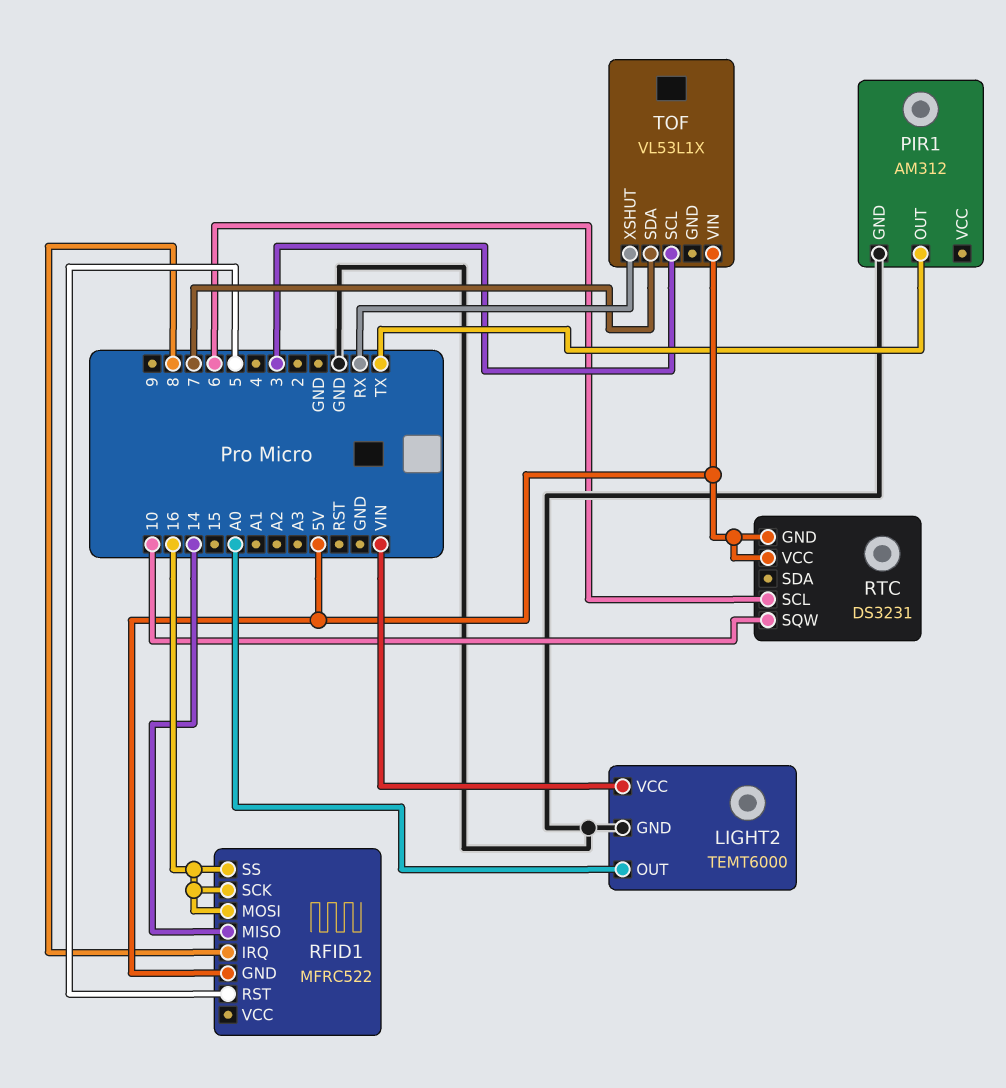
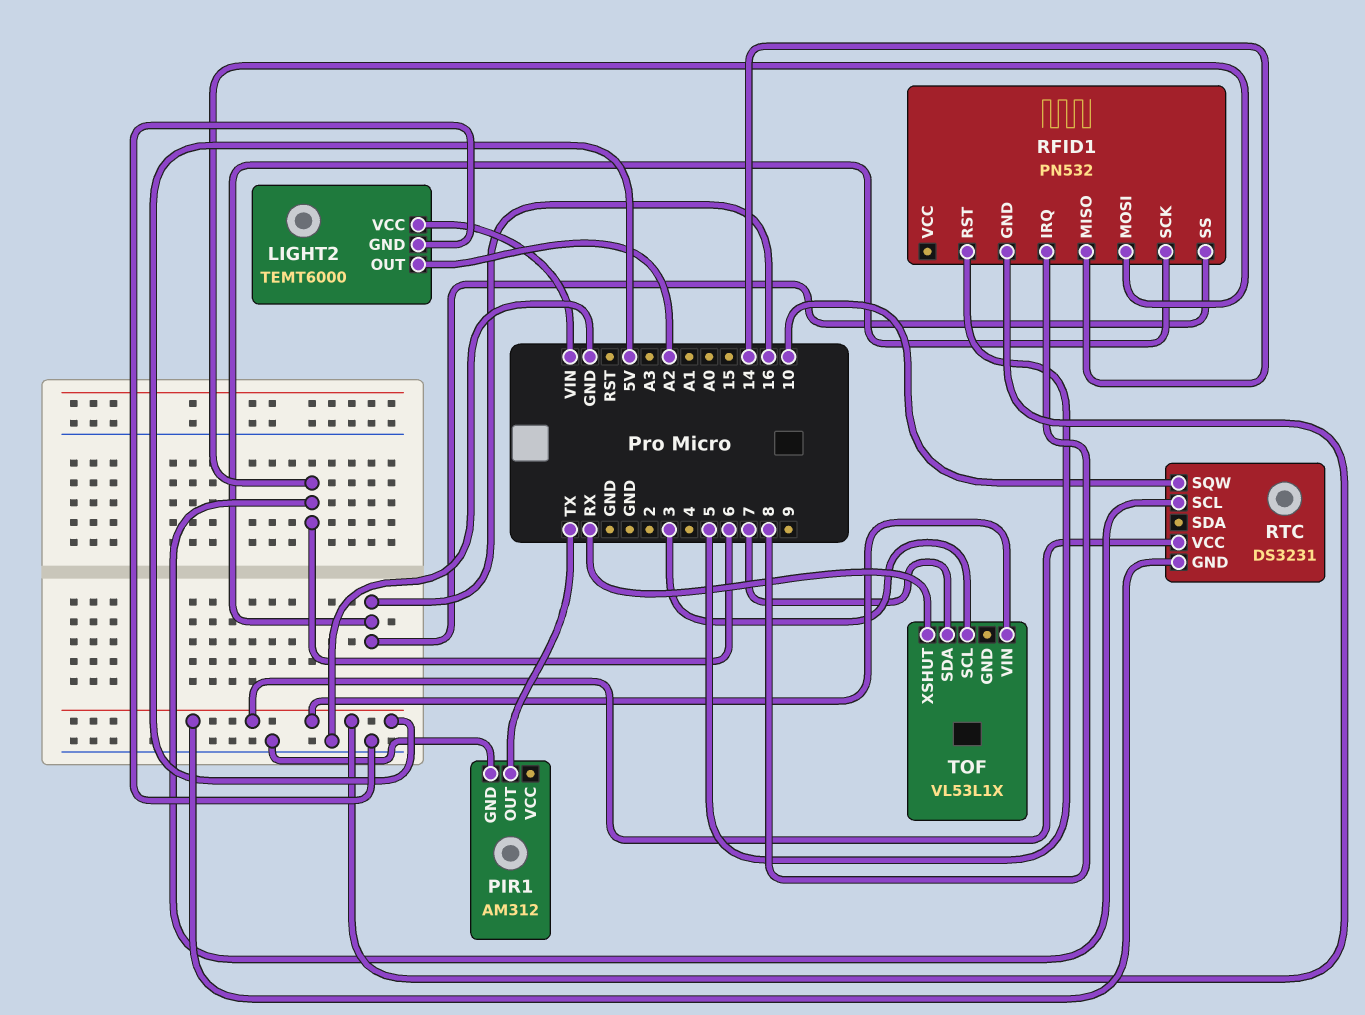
LIGHT2 pin OUT: A0 -> A2
RFID1: MFRC522 -> PN532
RFID1 pin MOSI: 16 -> 6

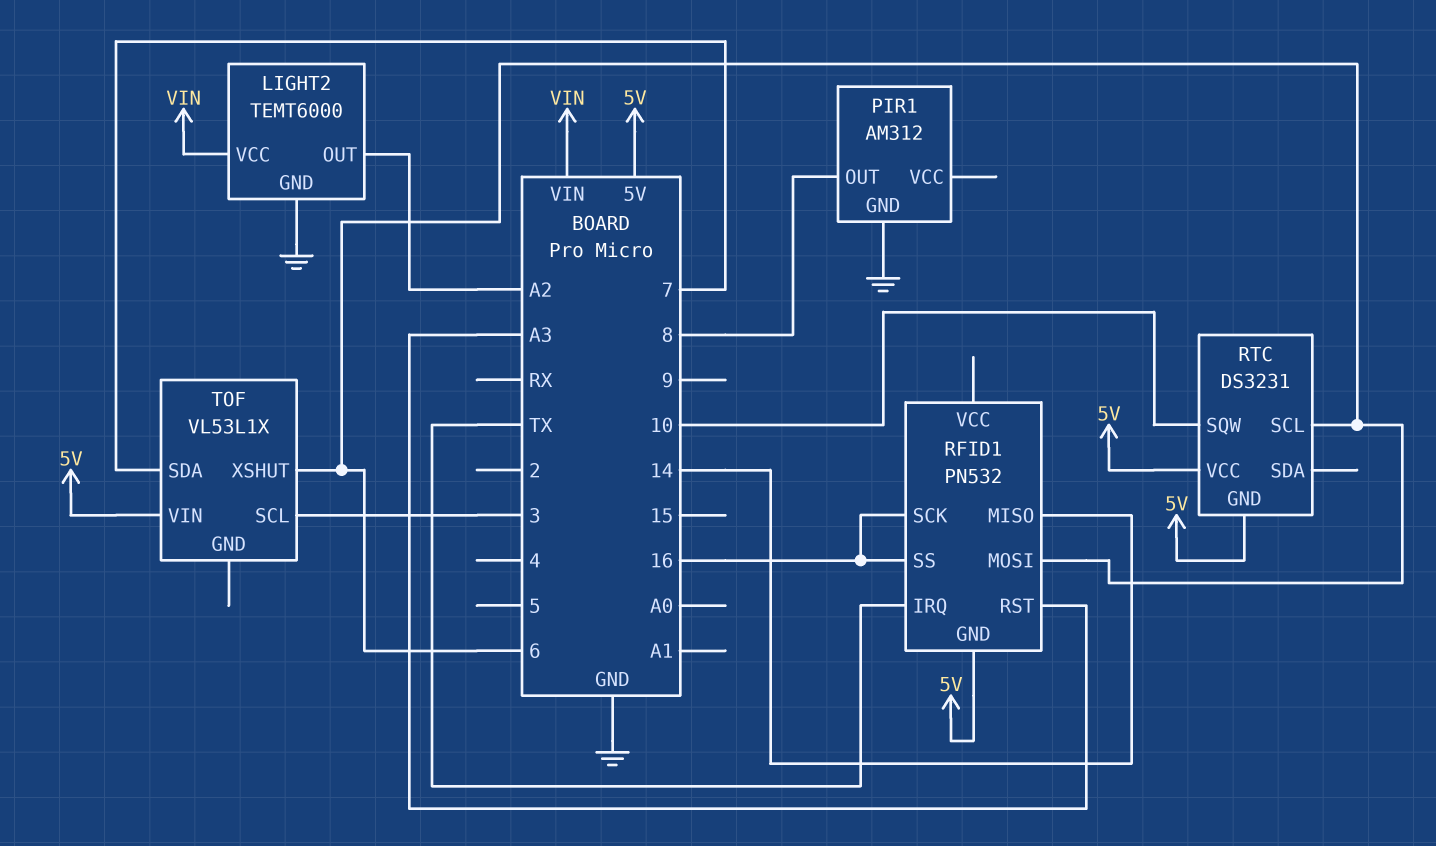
PIR1 pin OUT: TX -> 8
RFID1 pin IRQ: 8 -> TX
RFID1 pin RST: 5 -> A3
TOF pin XSHUT: RX -> 6

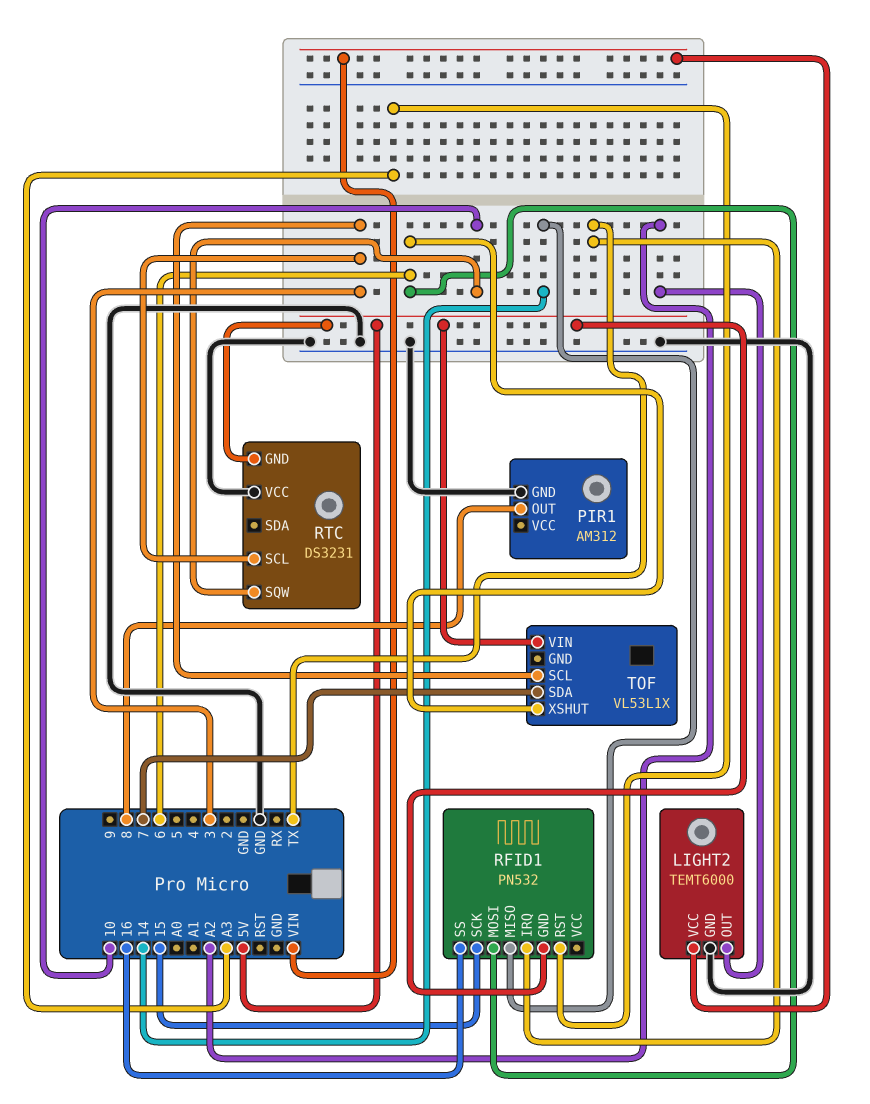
RFID1 pin SCK: 16 -> 15
RTC pin SCL: 6 -> 3
RTC pin VCC: 5V -> GND

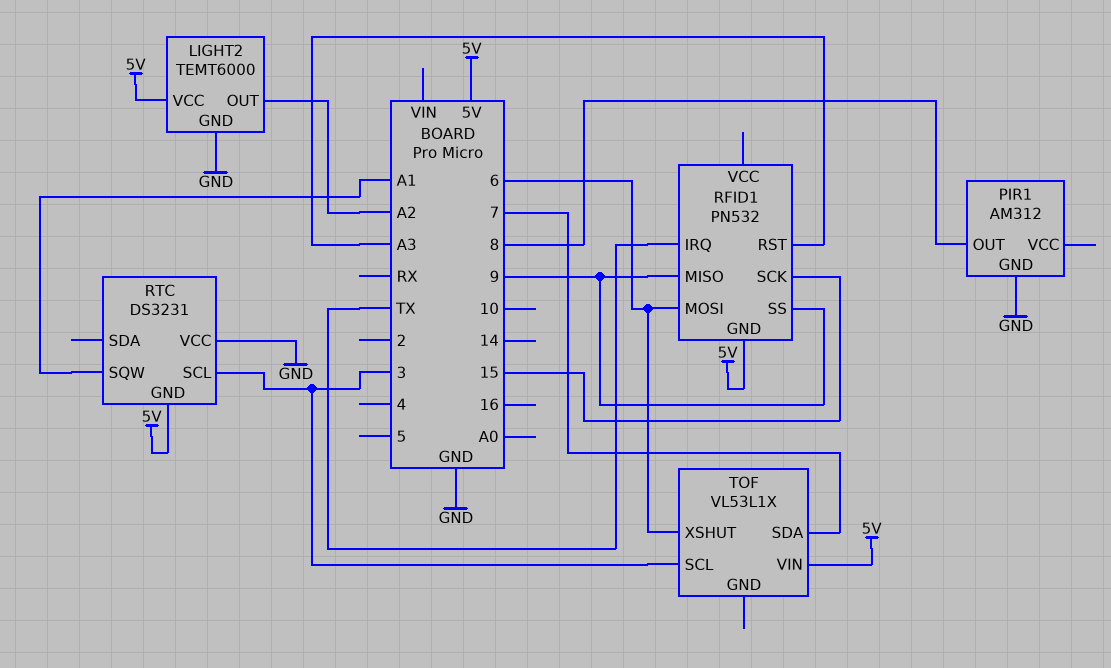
LIGHT2 pin VCC: VIN -> 5V
RFID1 pin MISO: 14 -> 9
RFID1 pin SS: 16 -> 9
RTC pin SQW: 10 -> A1

